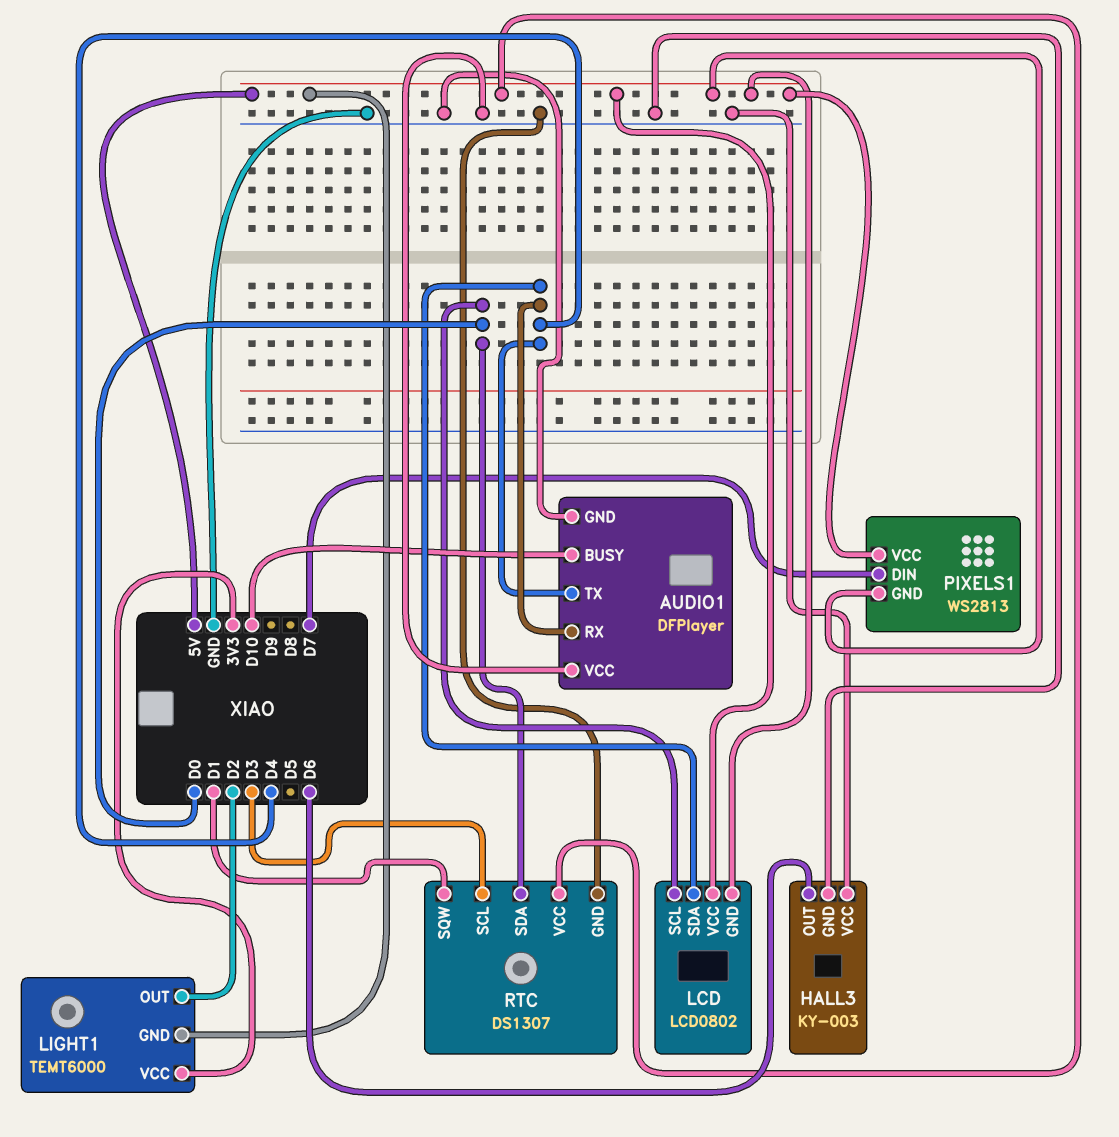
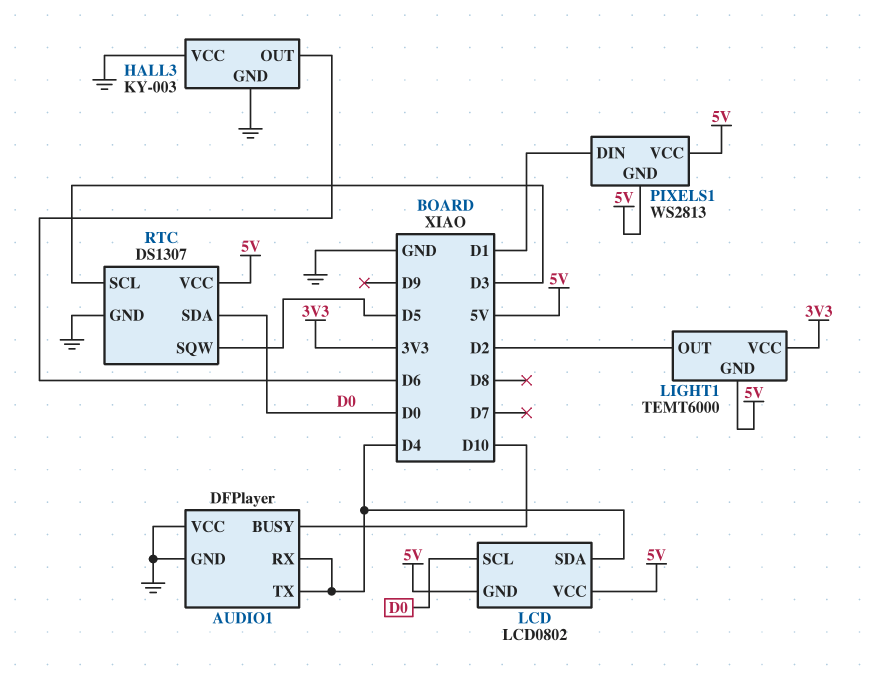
PIXELS1 pin DIN: D7 -> D1
RTC pin SQW: D1 -> D5

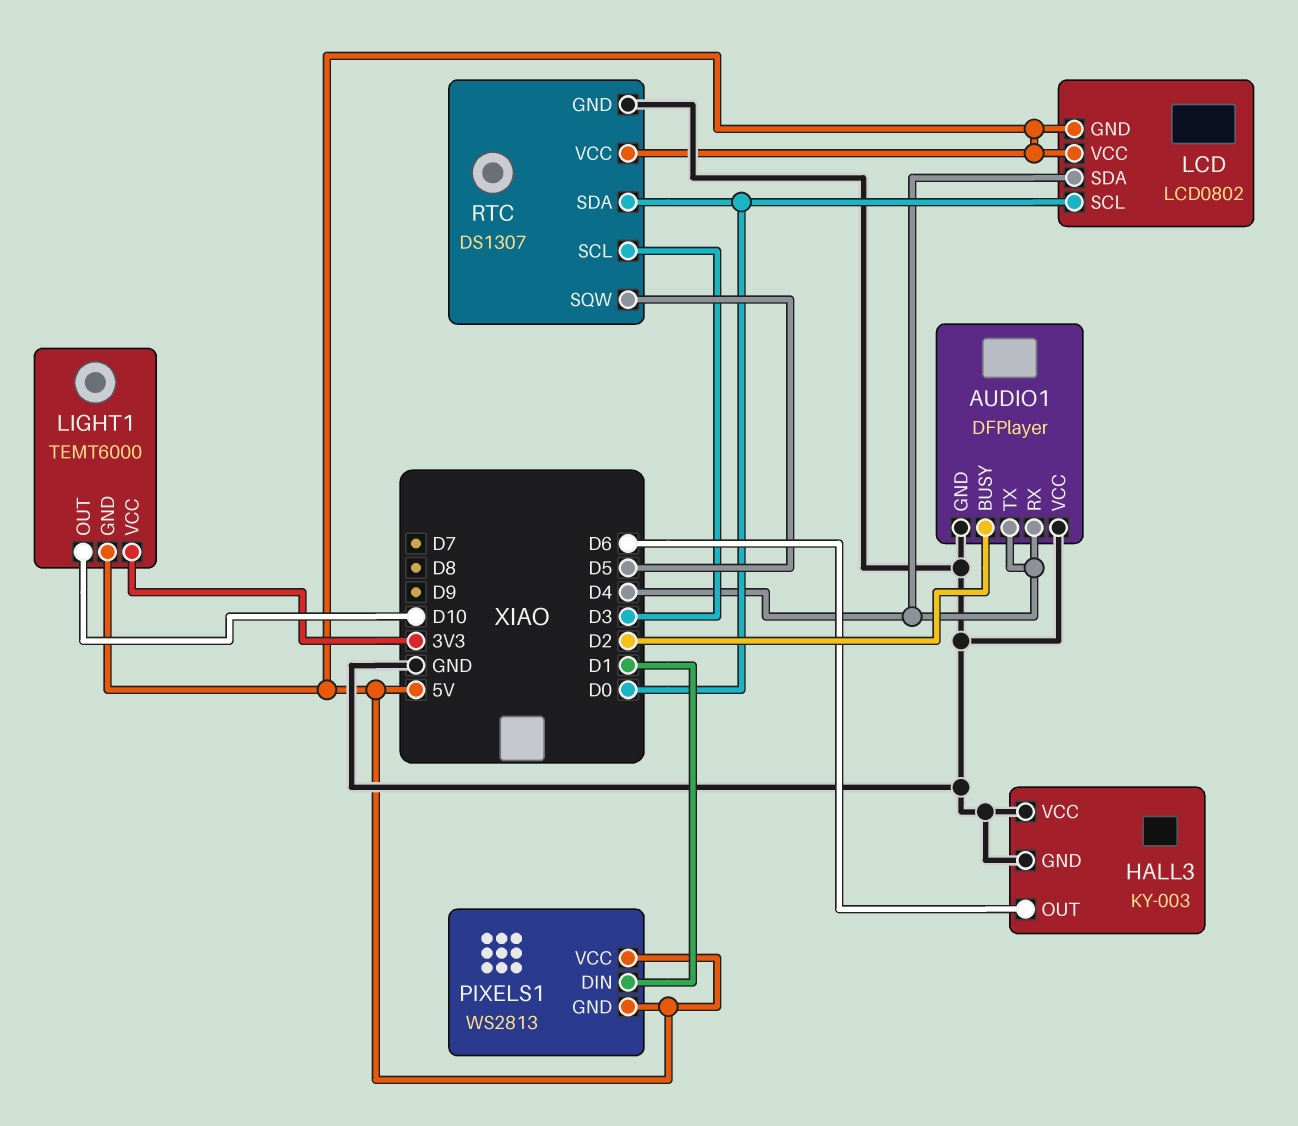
AUDIO1 pin BUSY: D10 -> D2
LIGHT1 pin OUT: D2 -> D10

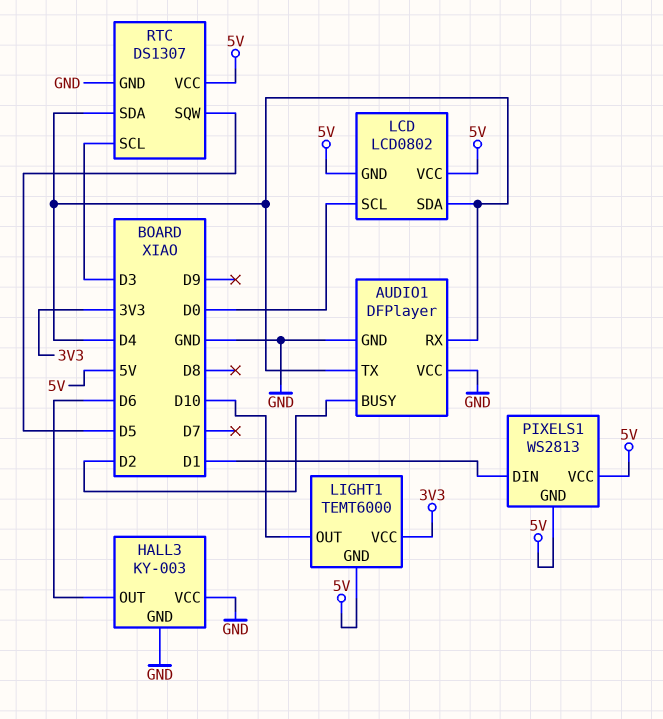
RTC pin SDA: D0 -> D4

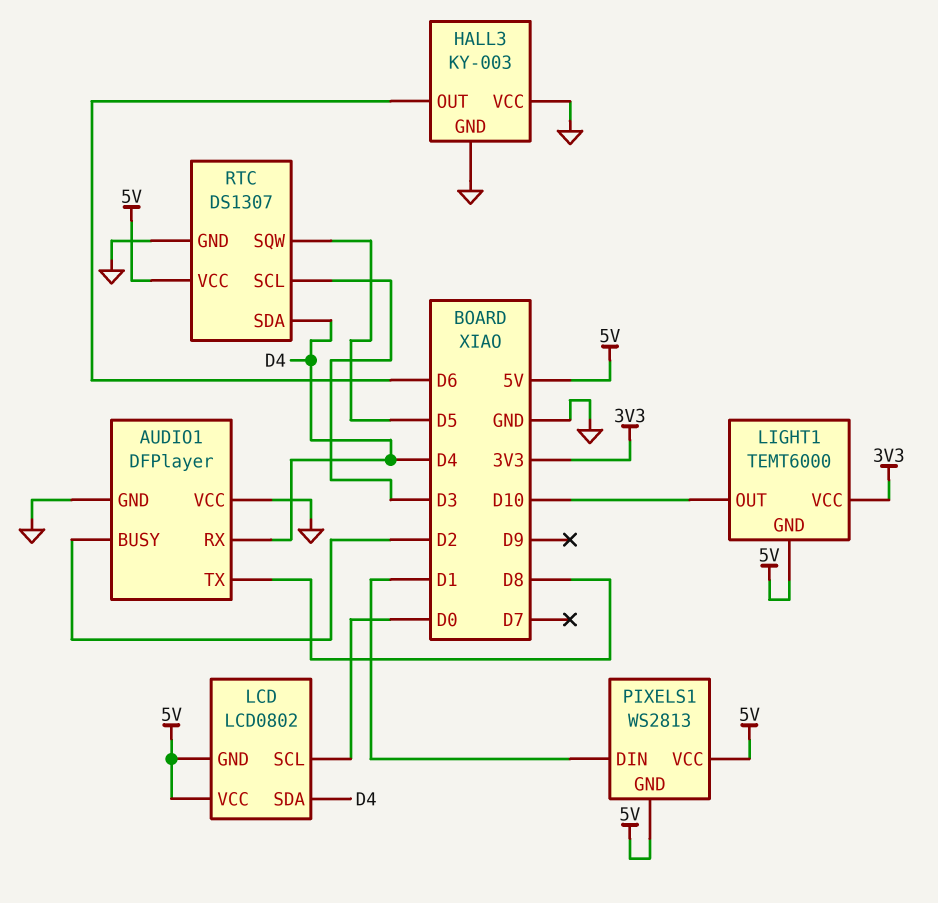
AUDIO1 pin TX: D4 -> D8

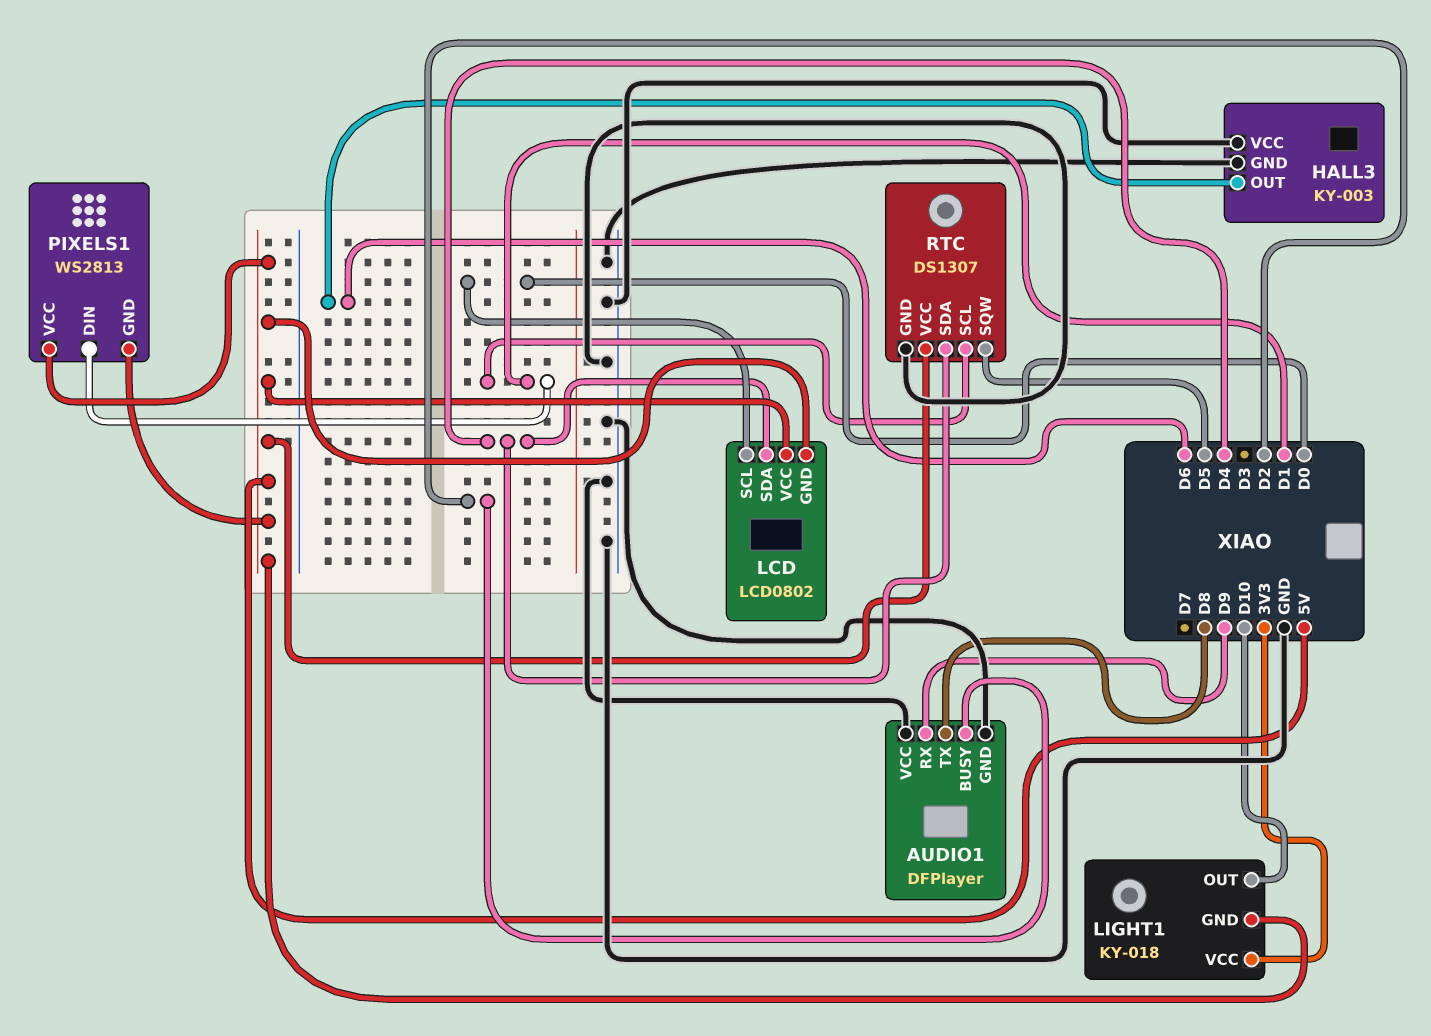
AUDIO1 pin RX: D4 -> D9
LIGHT1: TEMT6000 -> KY-018
RTC pin SCL: D3 -> D1

